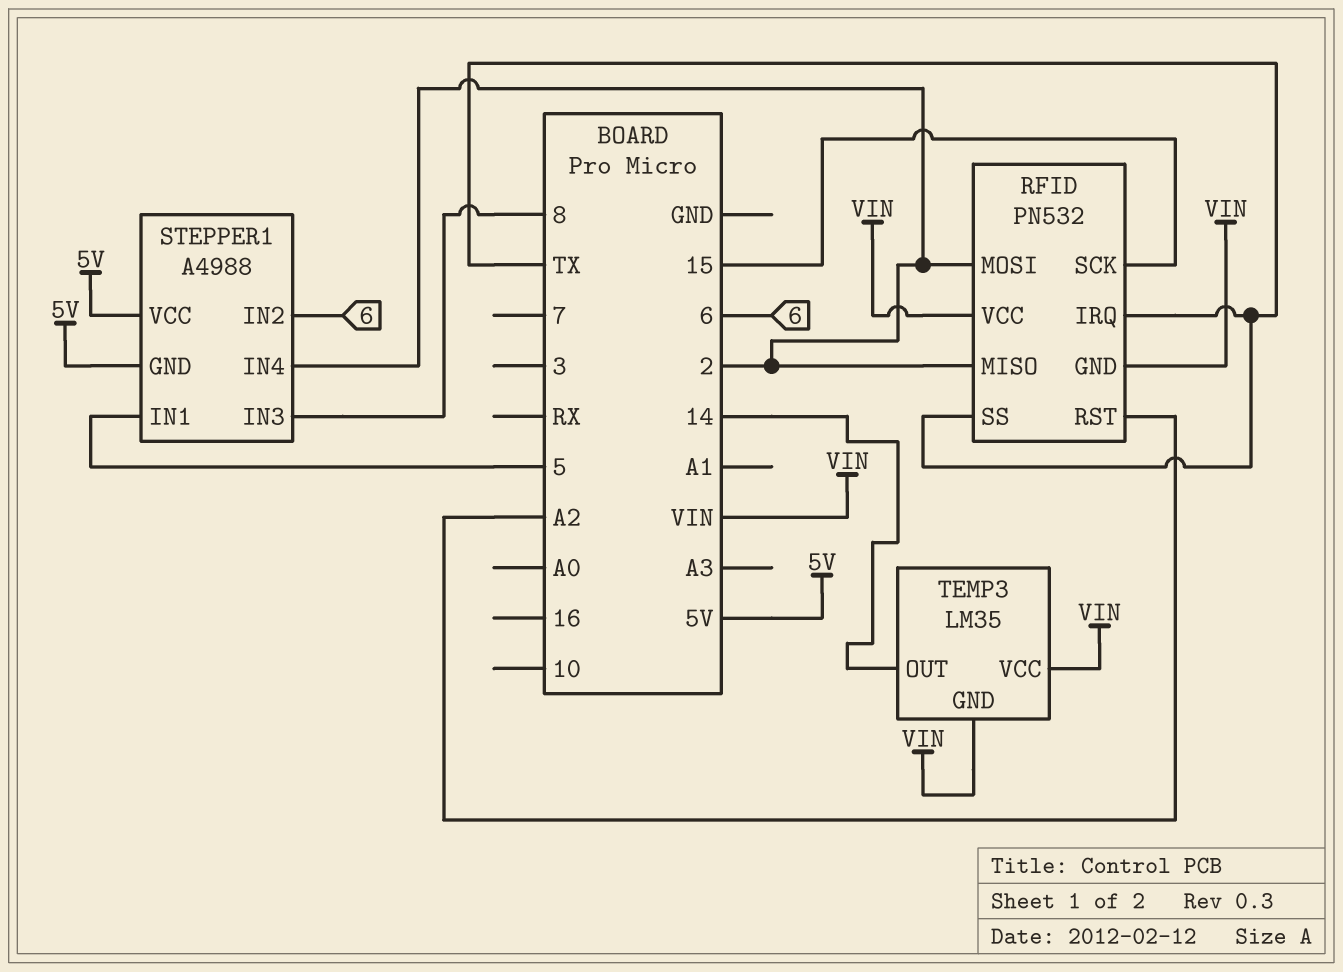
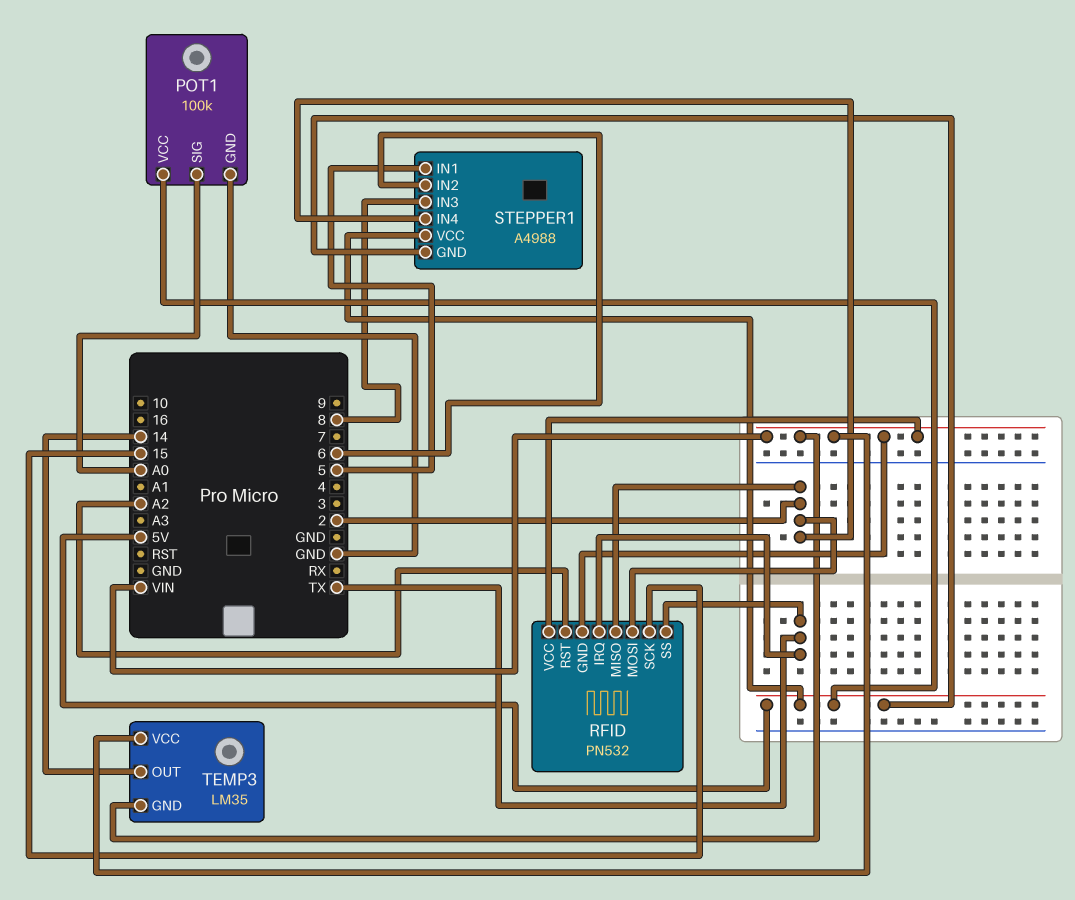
POT1: none -> 100k
POT1 pin GND: none -> GND
POT1 pin SIG: none -> A0
POT1 pin VCC: none -> 5V

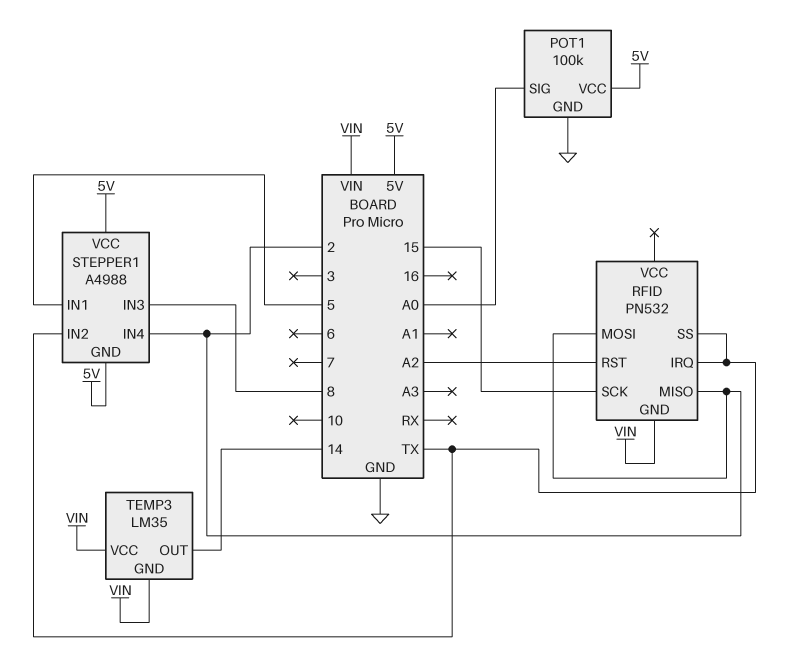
RFID pin VCC: VIN -> none
STEPPER1 pin IN2: 6 -> TX

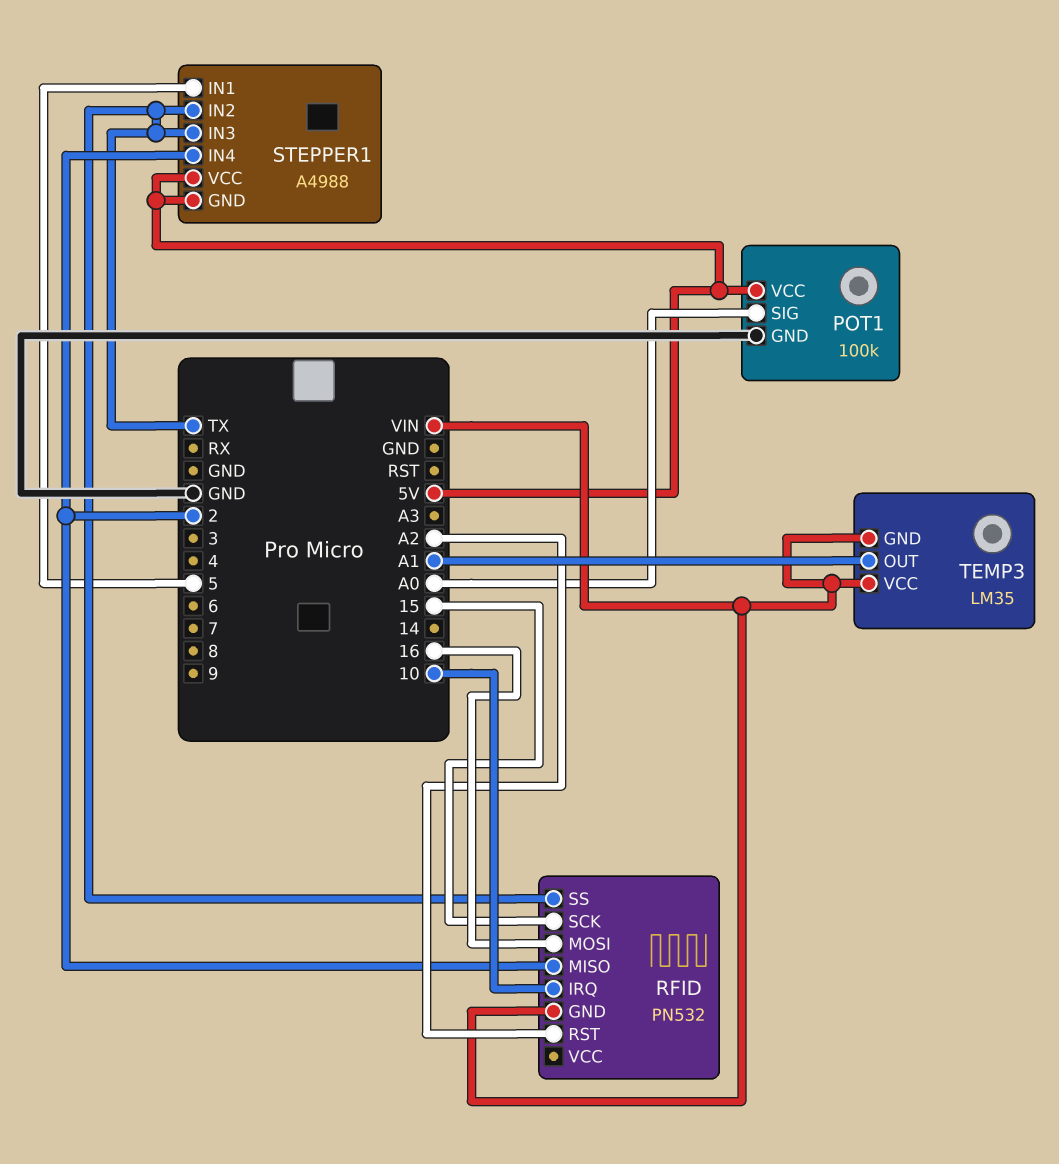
RFID pin IRQ: TX -> 10
RFID pin MOSI: 2 -> 16
STEPPER1 pin IN3: 8 -> TX
TEMP3 pin OUT: 14 -> A1

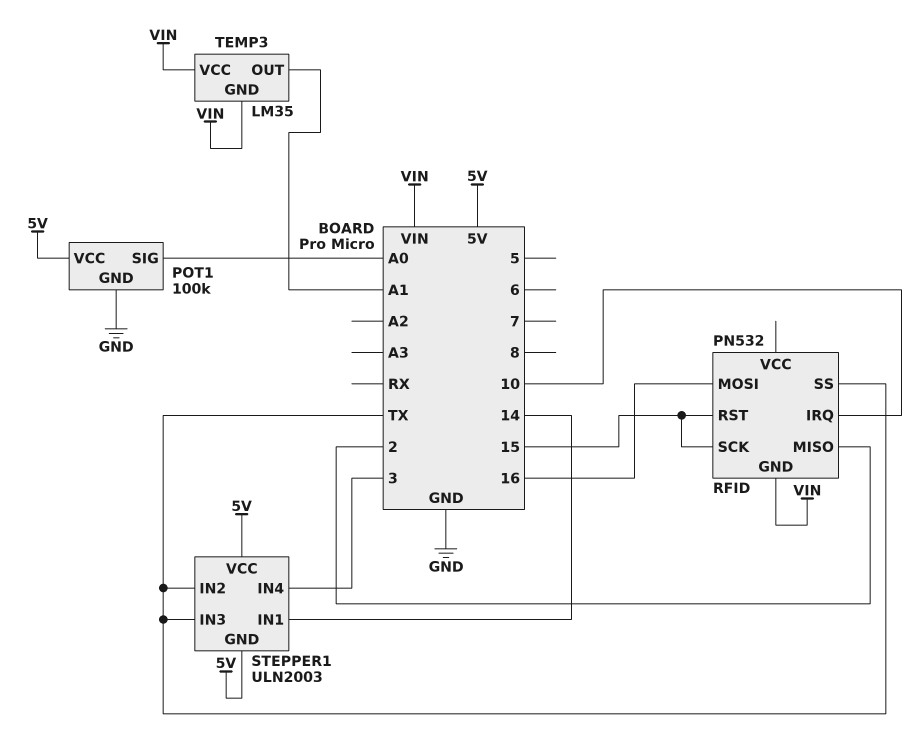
RFID pin RST: A2 -> 15
STEPPER1: A4988 -> ULN2003
STEPPER1 pin IN1: 5 -> 14
STEPPER1 pin IN4: 2 -> 3

